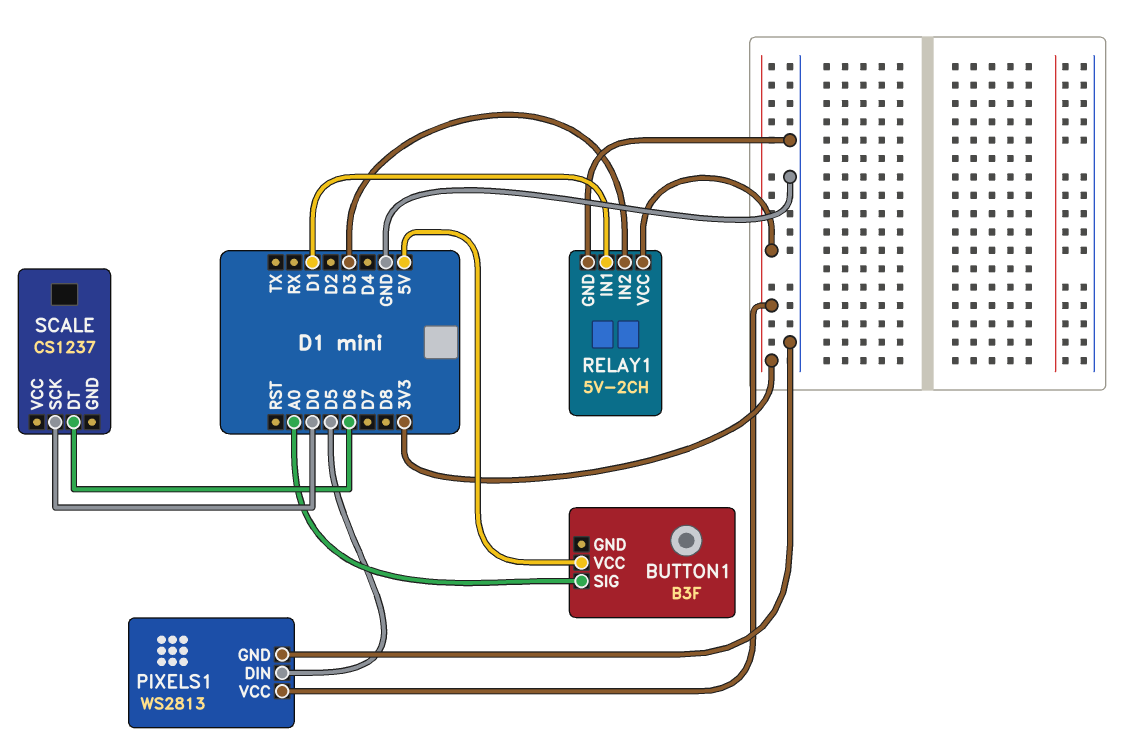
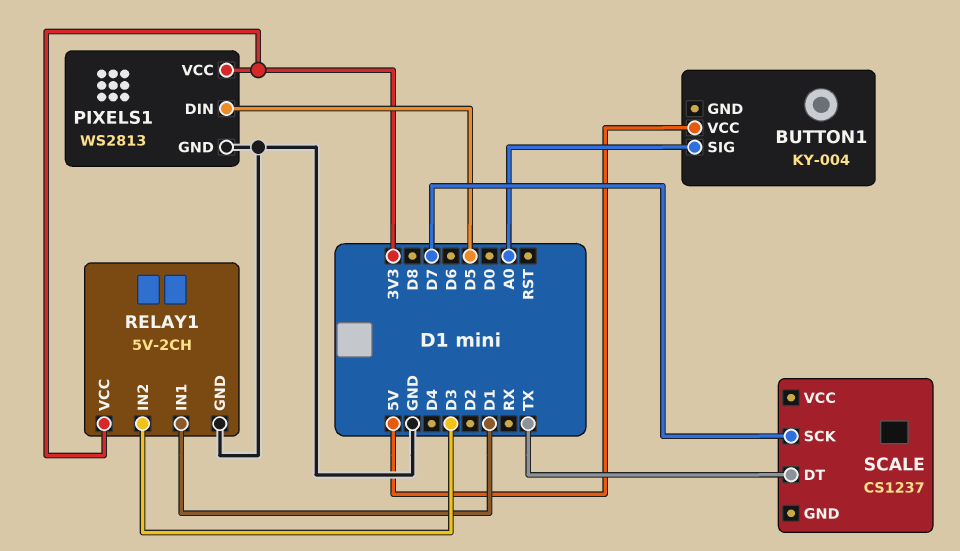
BUTTON1: B3F -> KY-004
SCALE pin DT: D6 -> TX
SCALE pin SCK: D0 -> D7

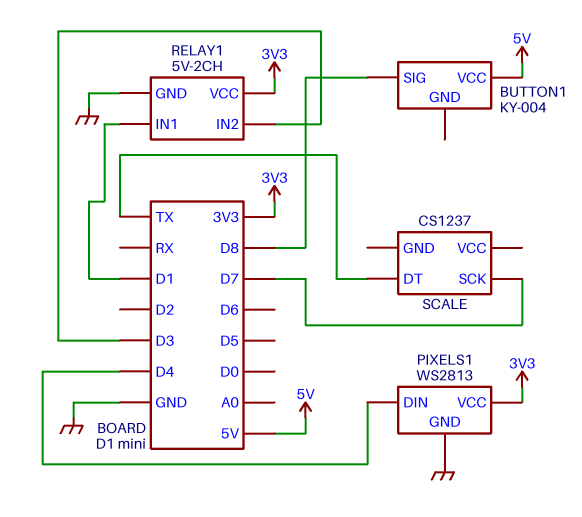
BUTTON1 pin SIG: A0 -> D8
PIXELS1 pin DIN: D5 -> D4

